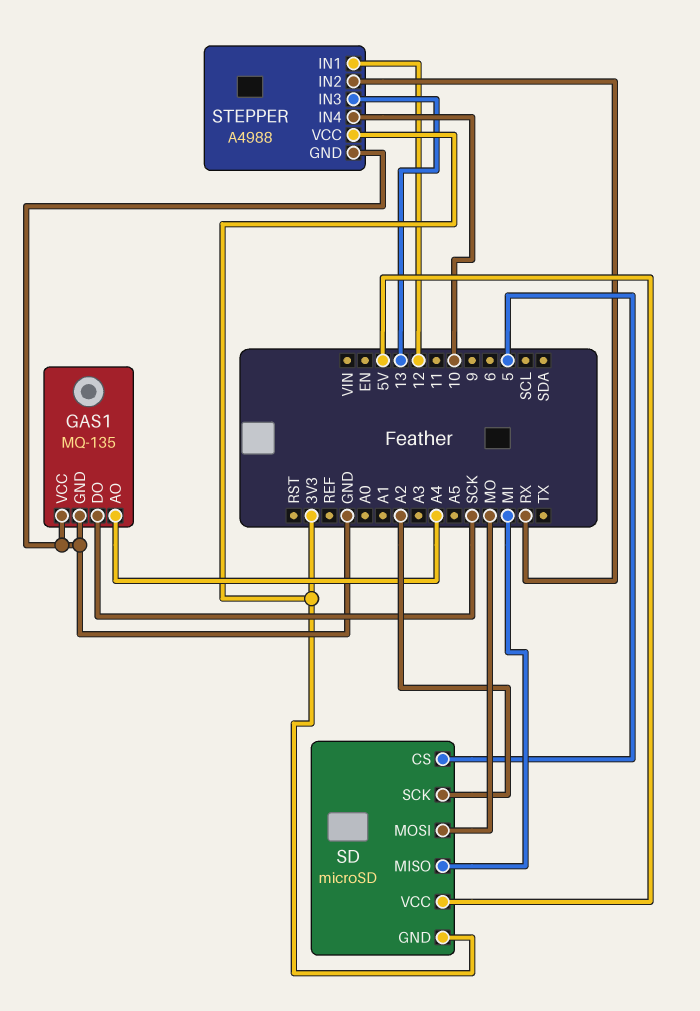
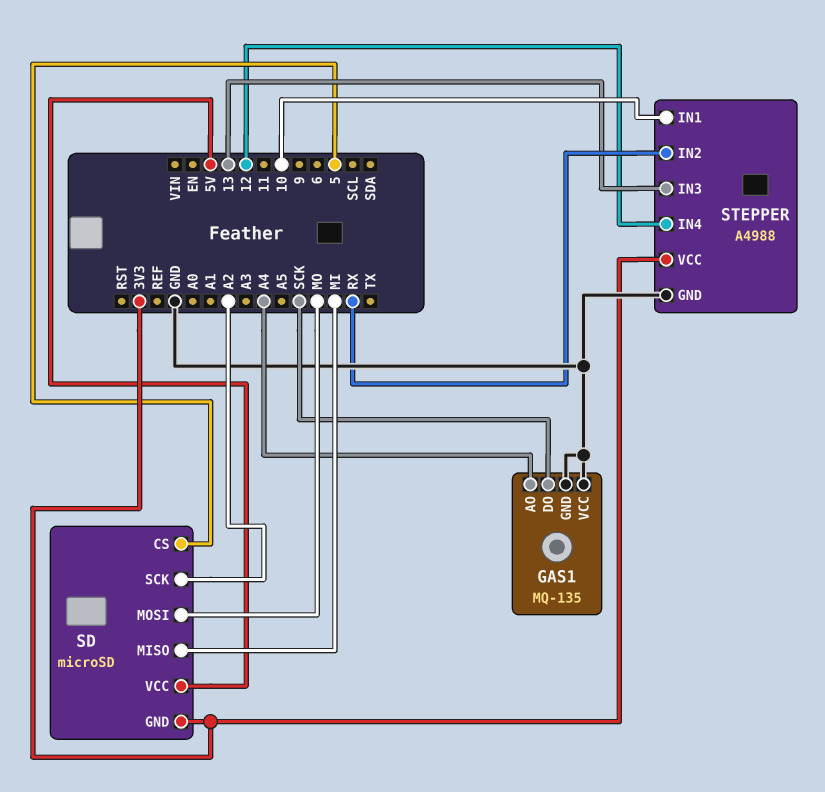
STEPPER pin IN1: 12 -> 10
STEPPER pin IN4: 10 -> 12

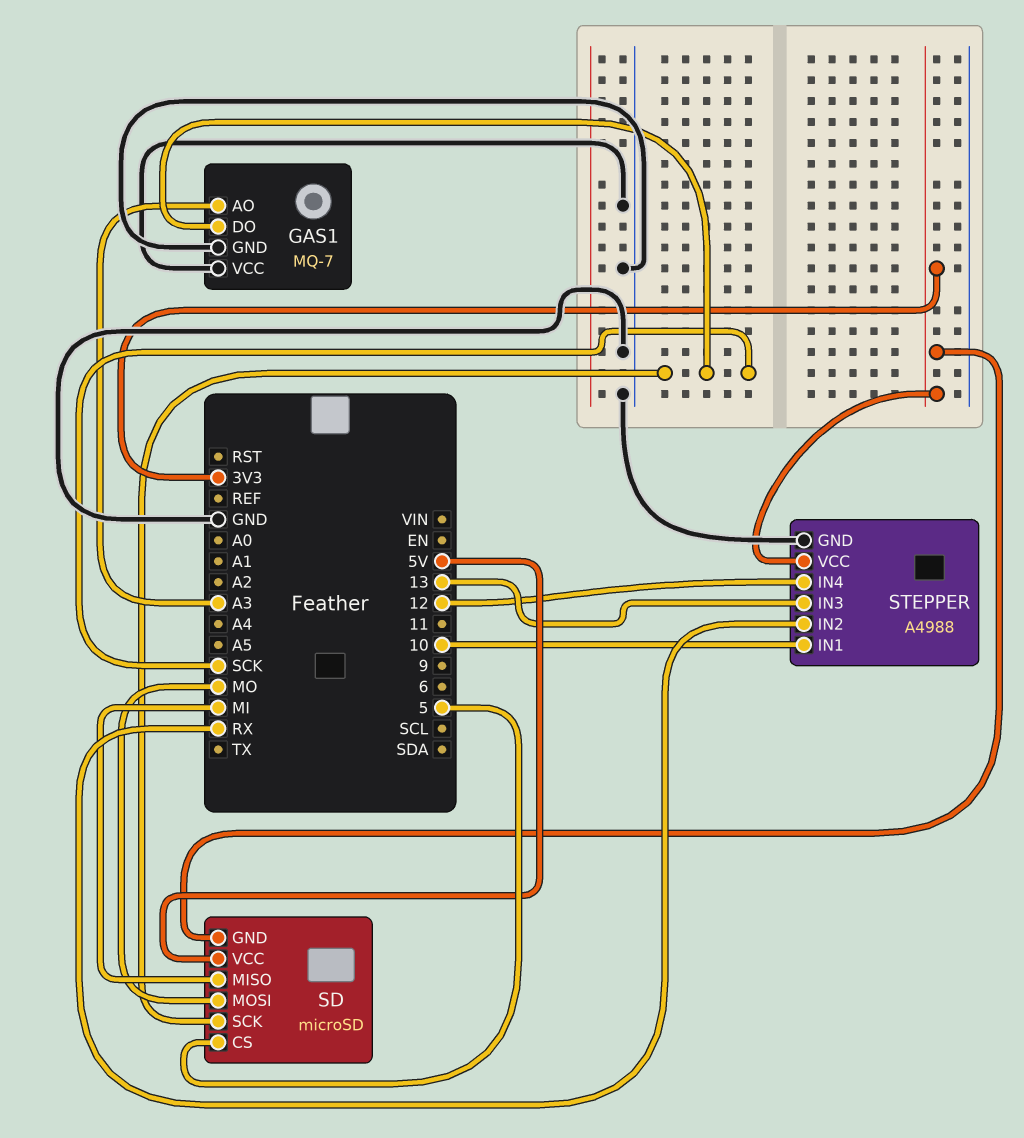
GAS1: MQ-135 -> MQ-7
GAS1 pin AO: A4 -> A3
SD pin SCK: A2 -> SCK

